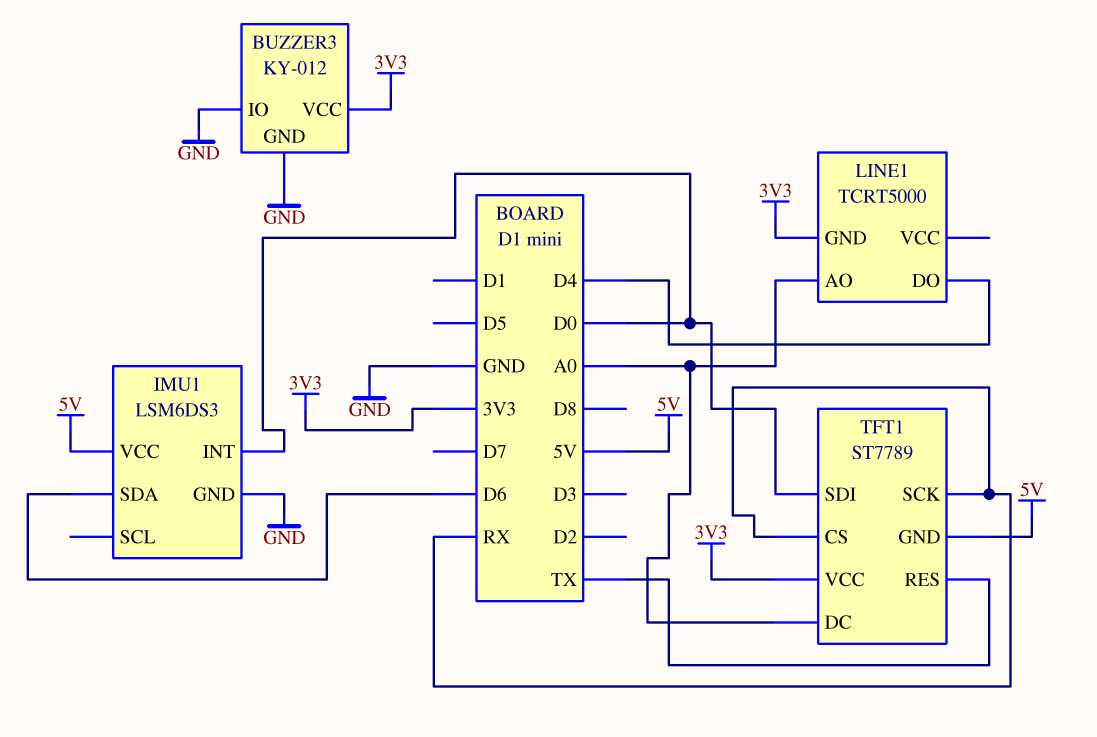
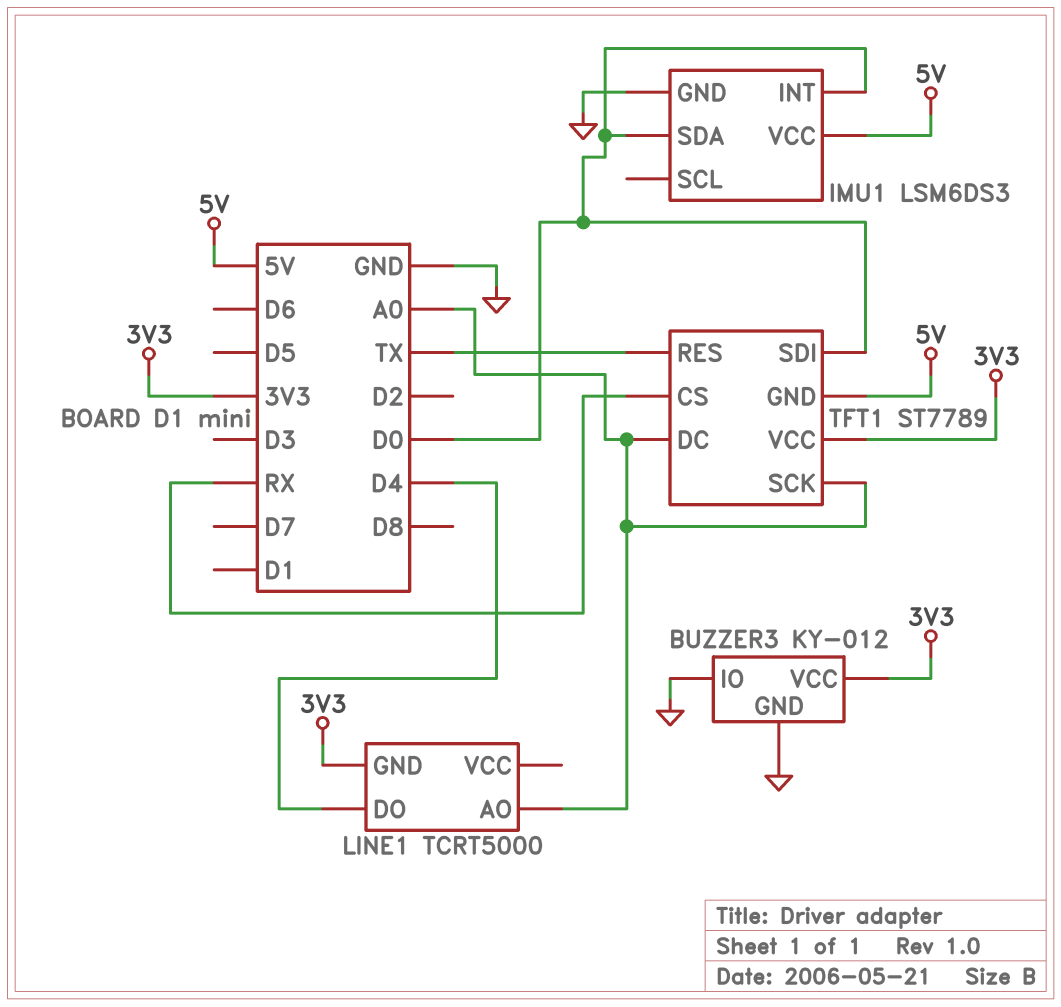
IMU1 pin SDA: D6 -> D0
TFT1 pin SCK: RX -> A0

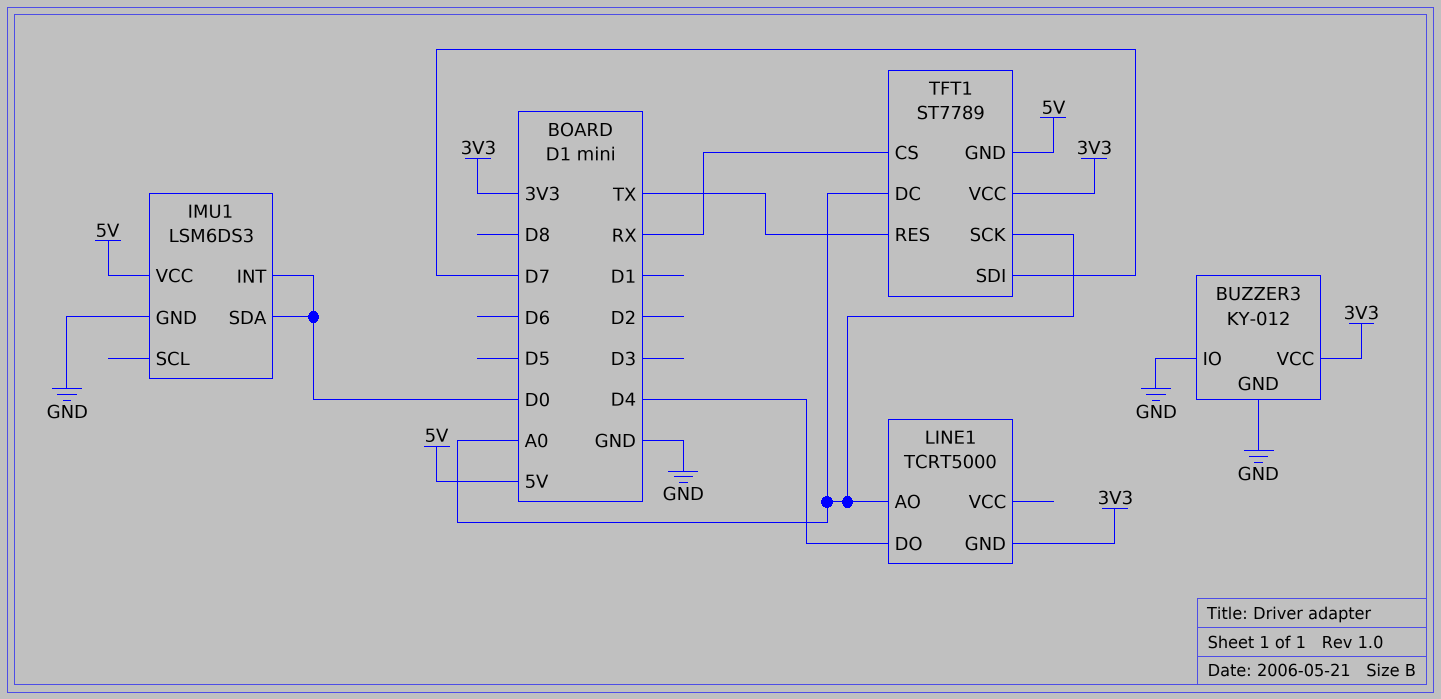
TFT1 pin SDI: D0 -> D7

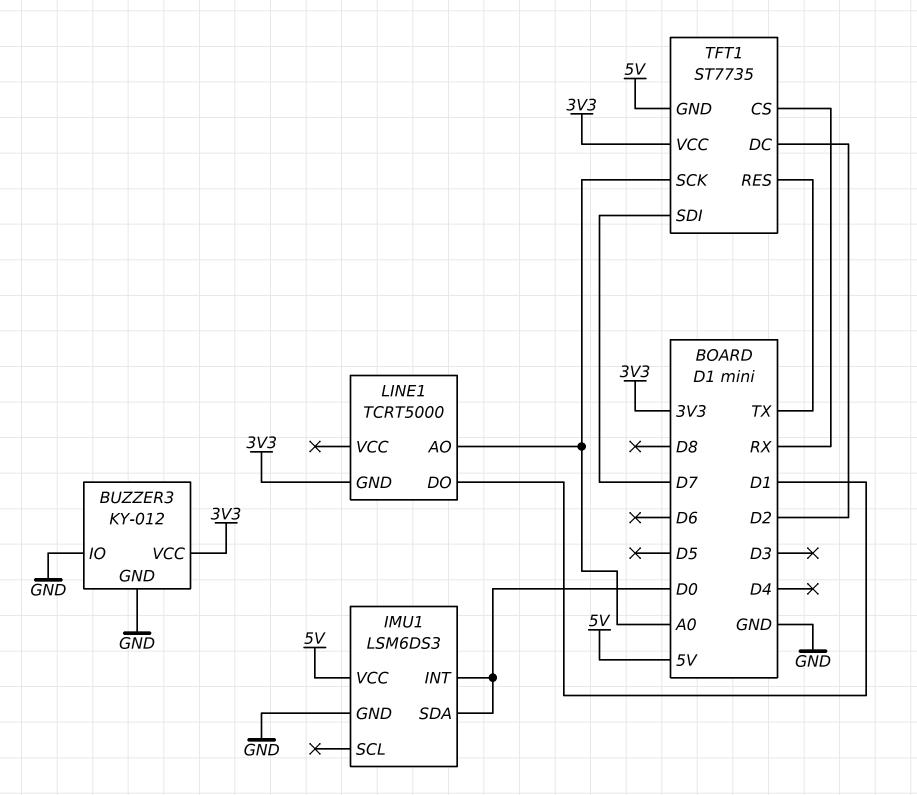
LINE1 pin DO: D4 -> D1
TFT1: ST7789 -> ST7735
TFT1 pin DC: A0 -> D2

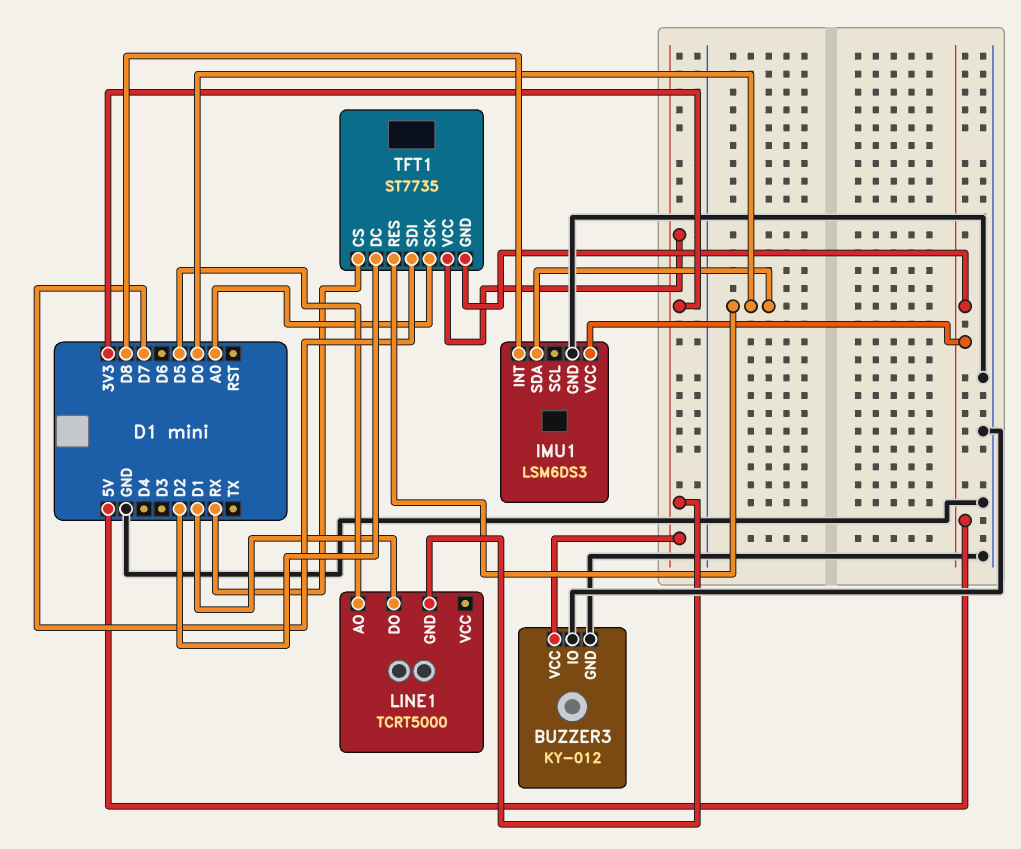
IMU1 pin INT: D0 -> D8
LINE1 pin AO: A0 -> D5
TFT1 pin RES: TX -> D0

